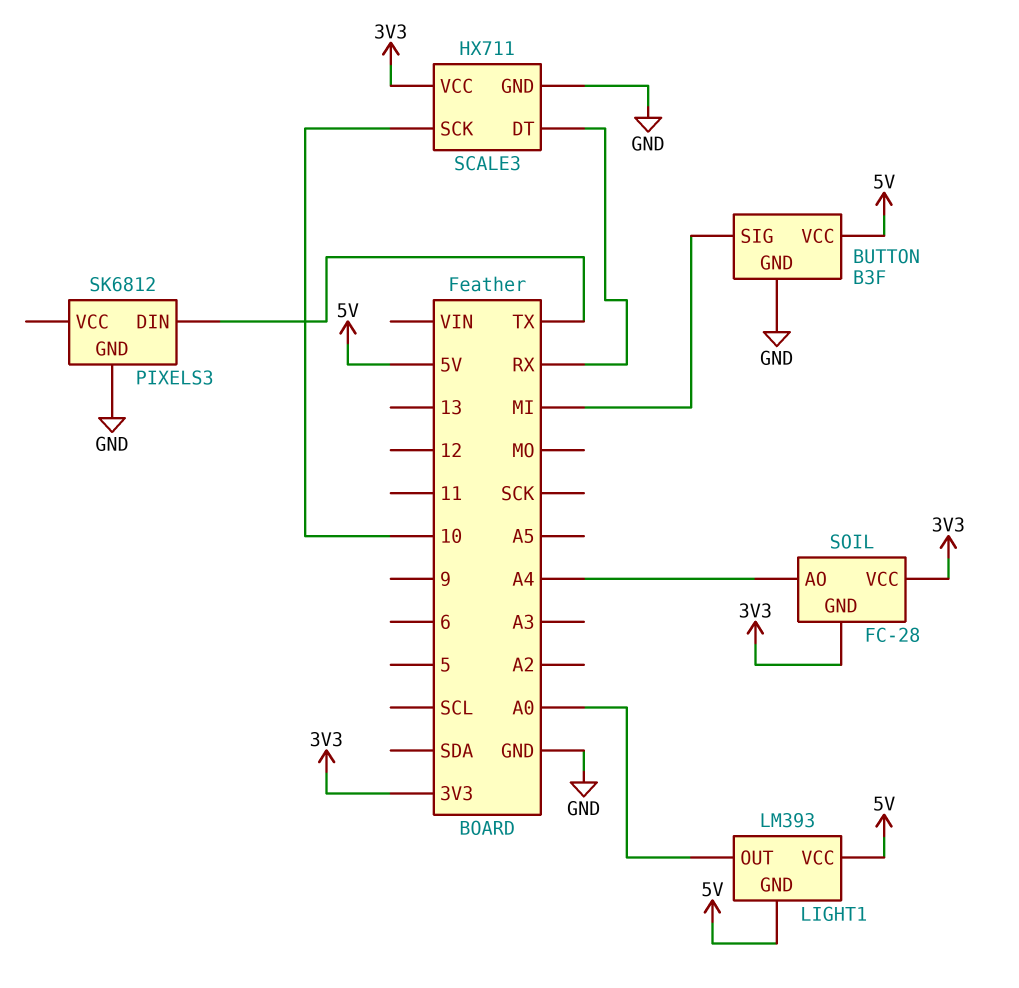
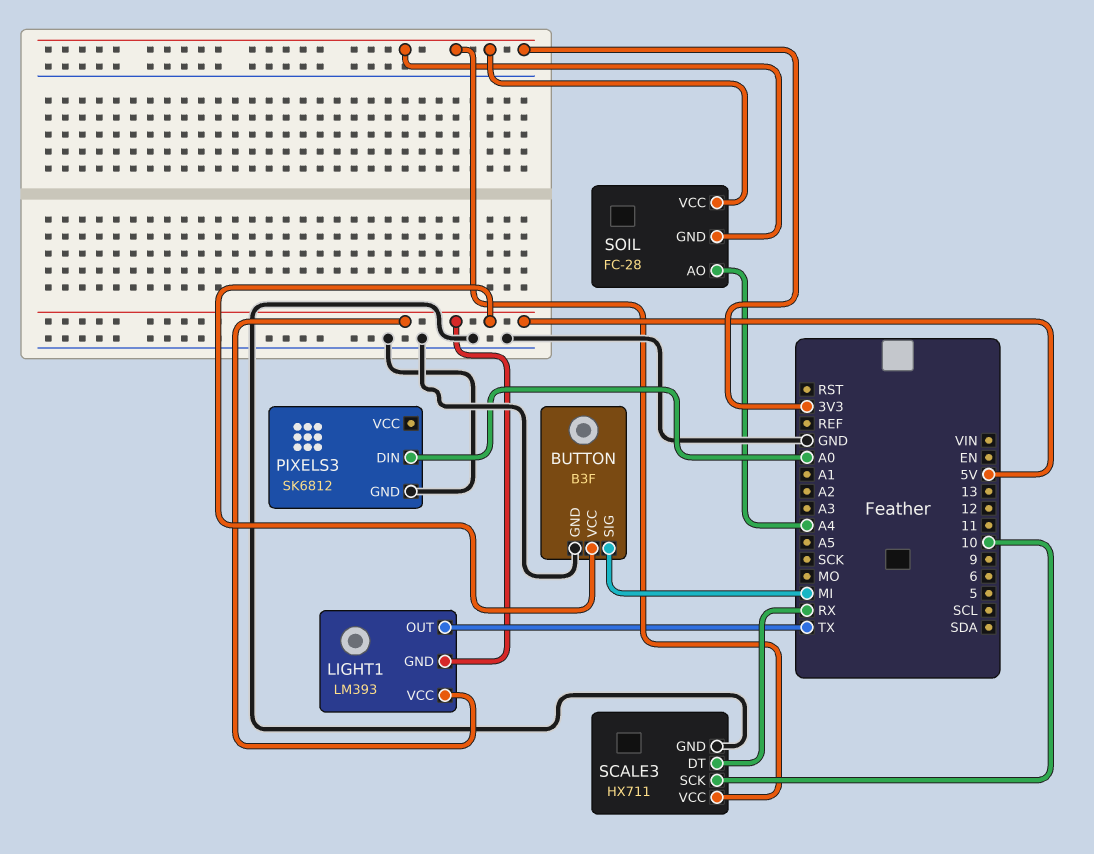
LIGHT1 pin OUT: A0 -> TX
PIXELS3 pin DIN: TX -> A0

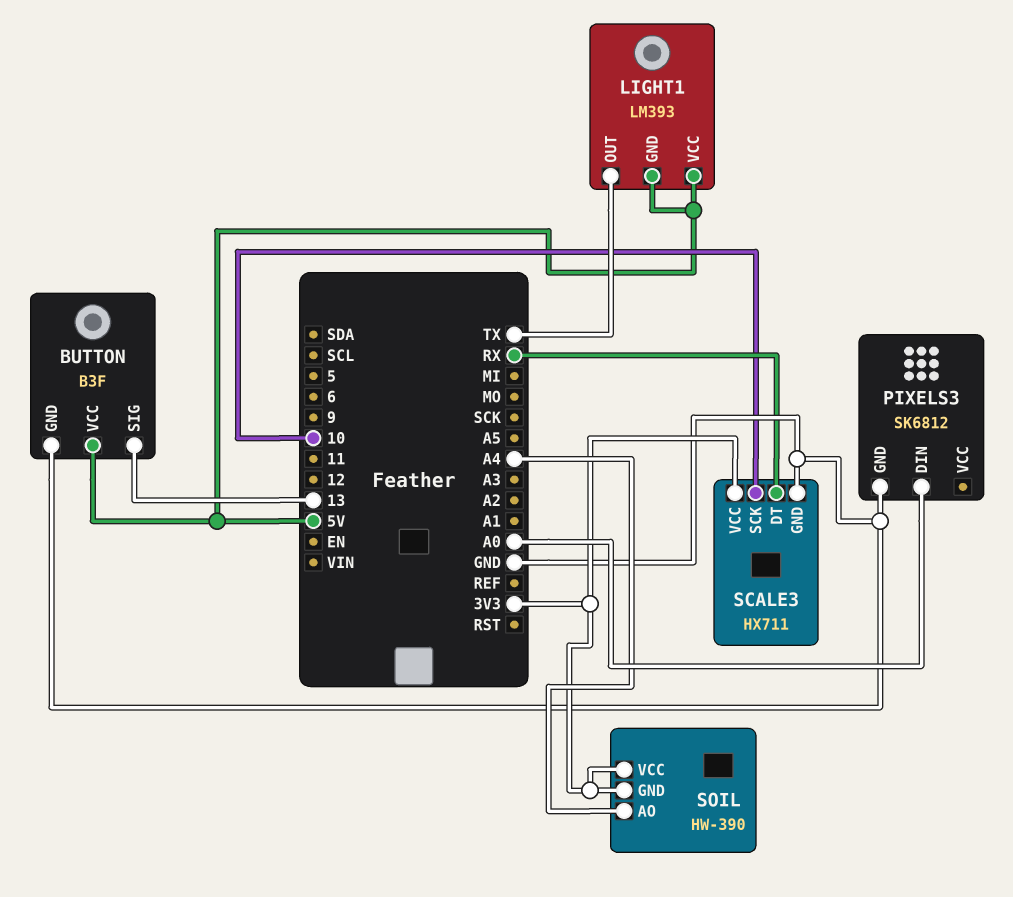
BUTTON pin SIG: MI -> 13
SOIL: FC-28 -> HW-390

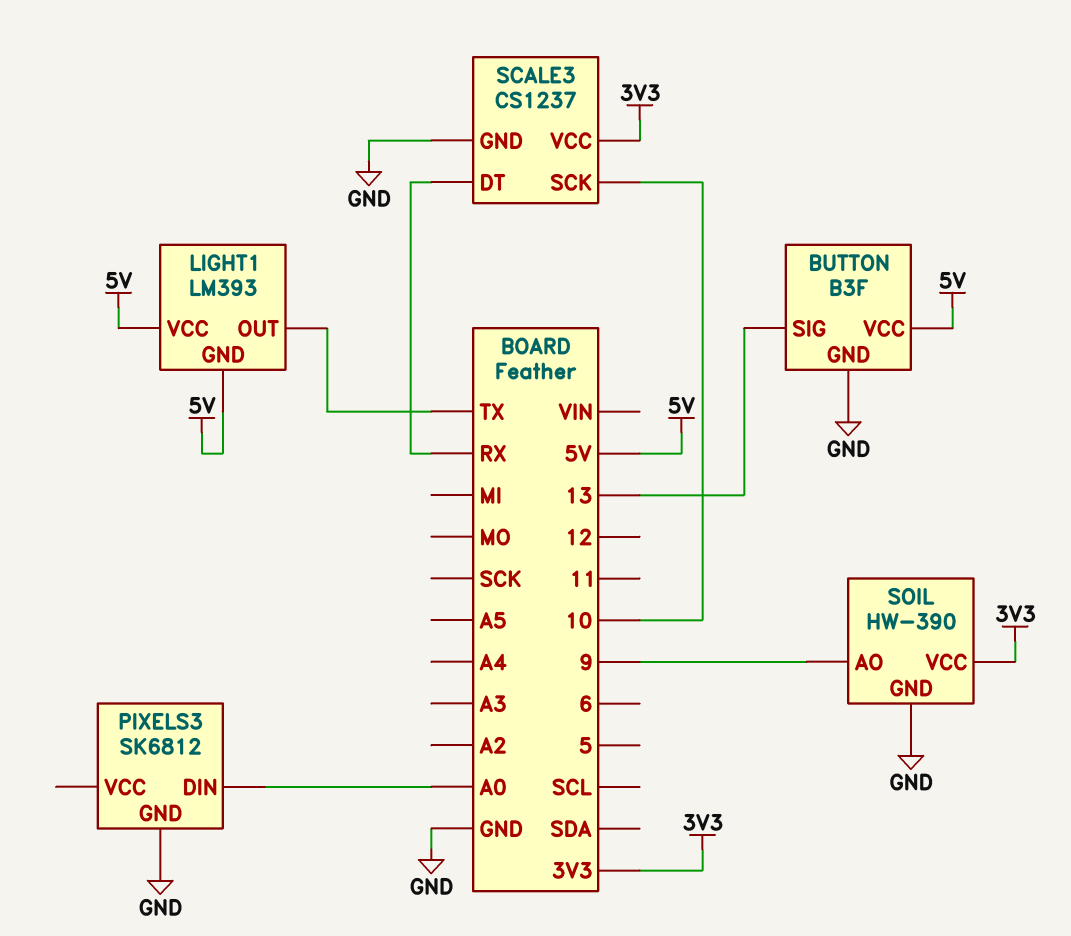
SCALE3: HX711 -> CS1237
SOIL pin AO: A4 -> 9
SOIL pin GND: 3V3 -> GND

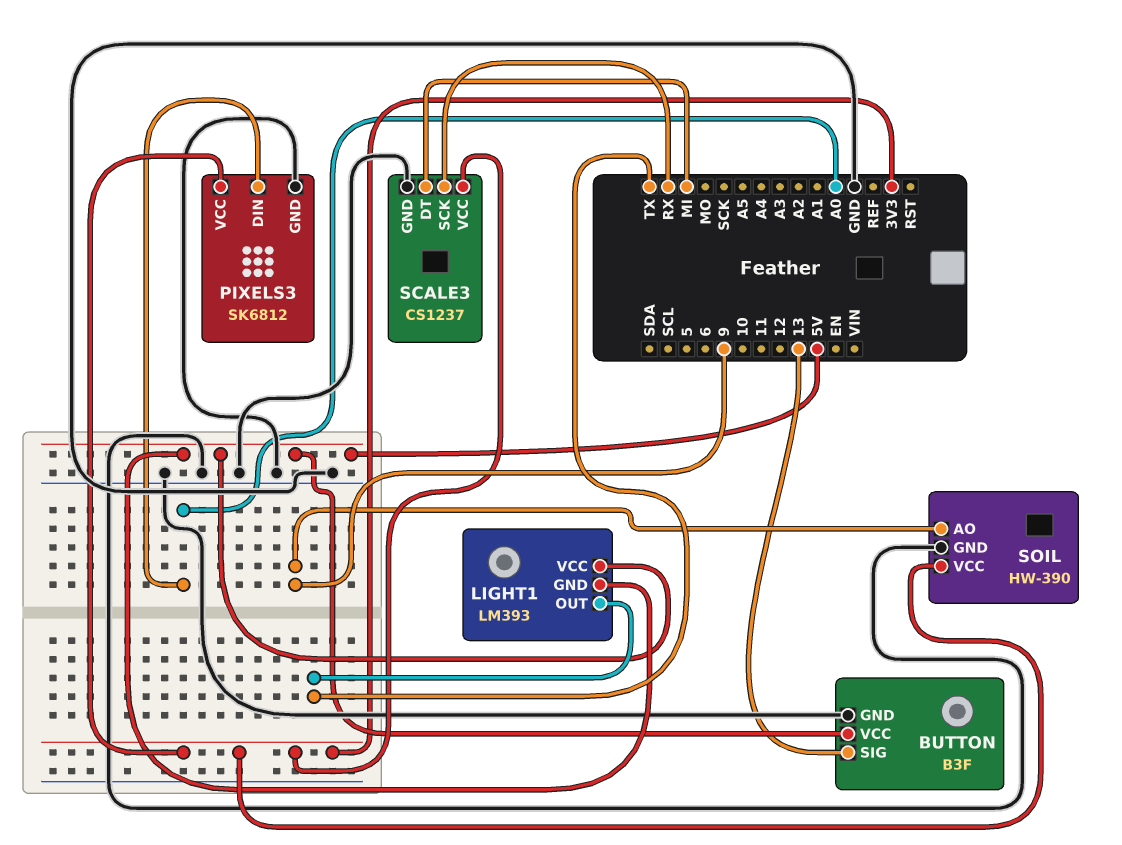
PIXELS3 pin VCC: none -> 3V3
SCALE3 pin DT: RX -> MI
SCALE3 pin SCK: 10 -> RX

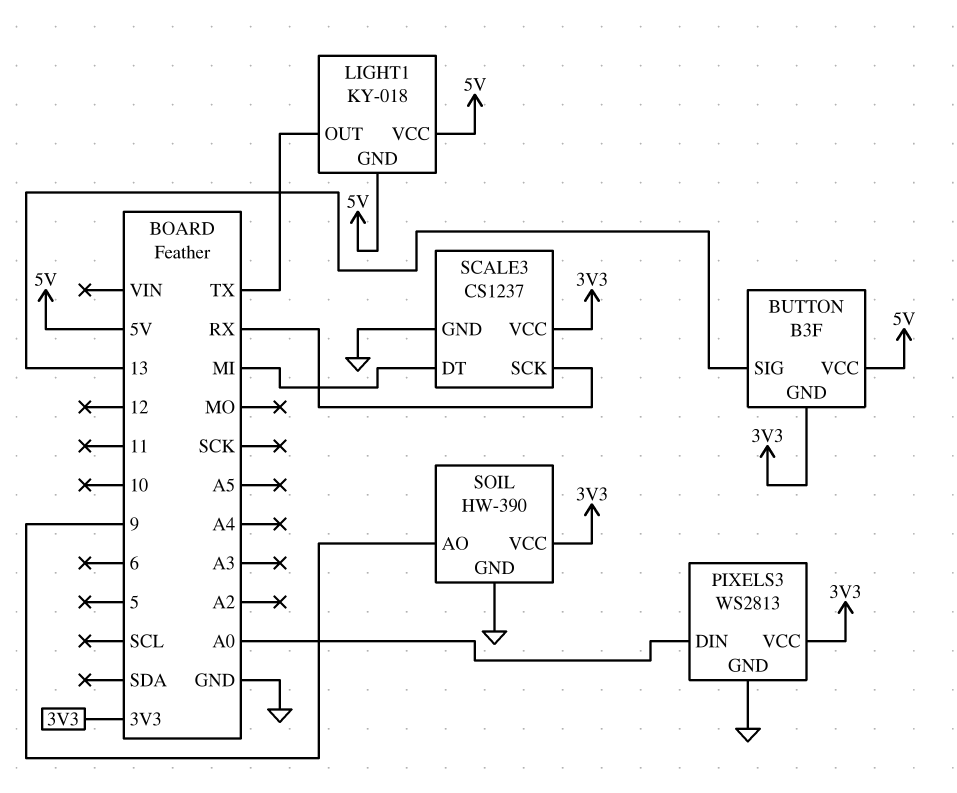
BUTTON pin GND: GND -> 3V3
LIGHT1: LM393 -> KY-018
PIXELS3: SK6812 -> WS2813

